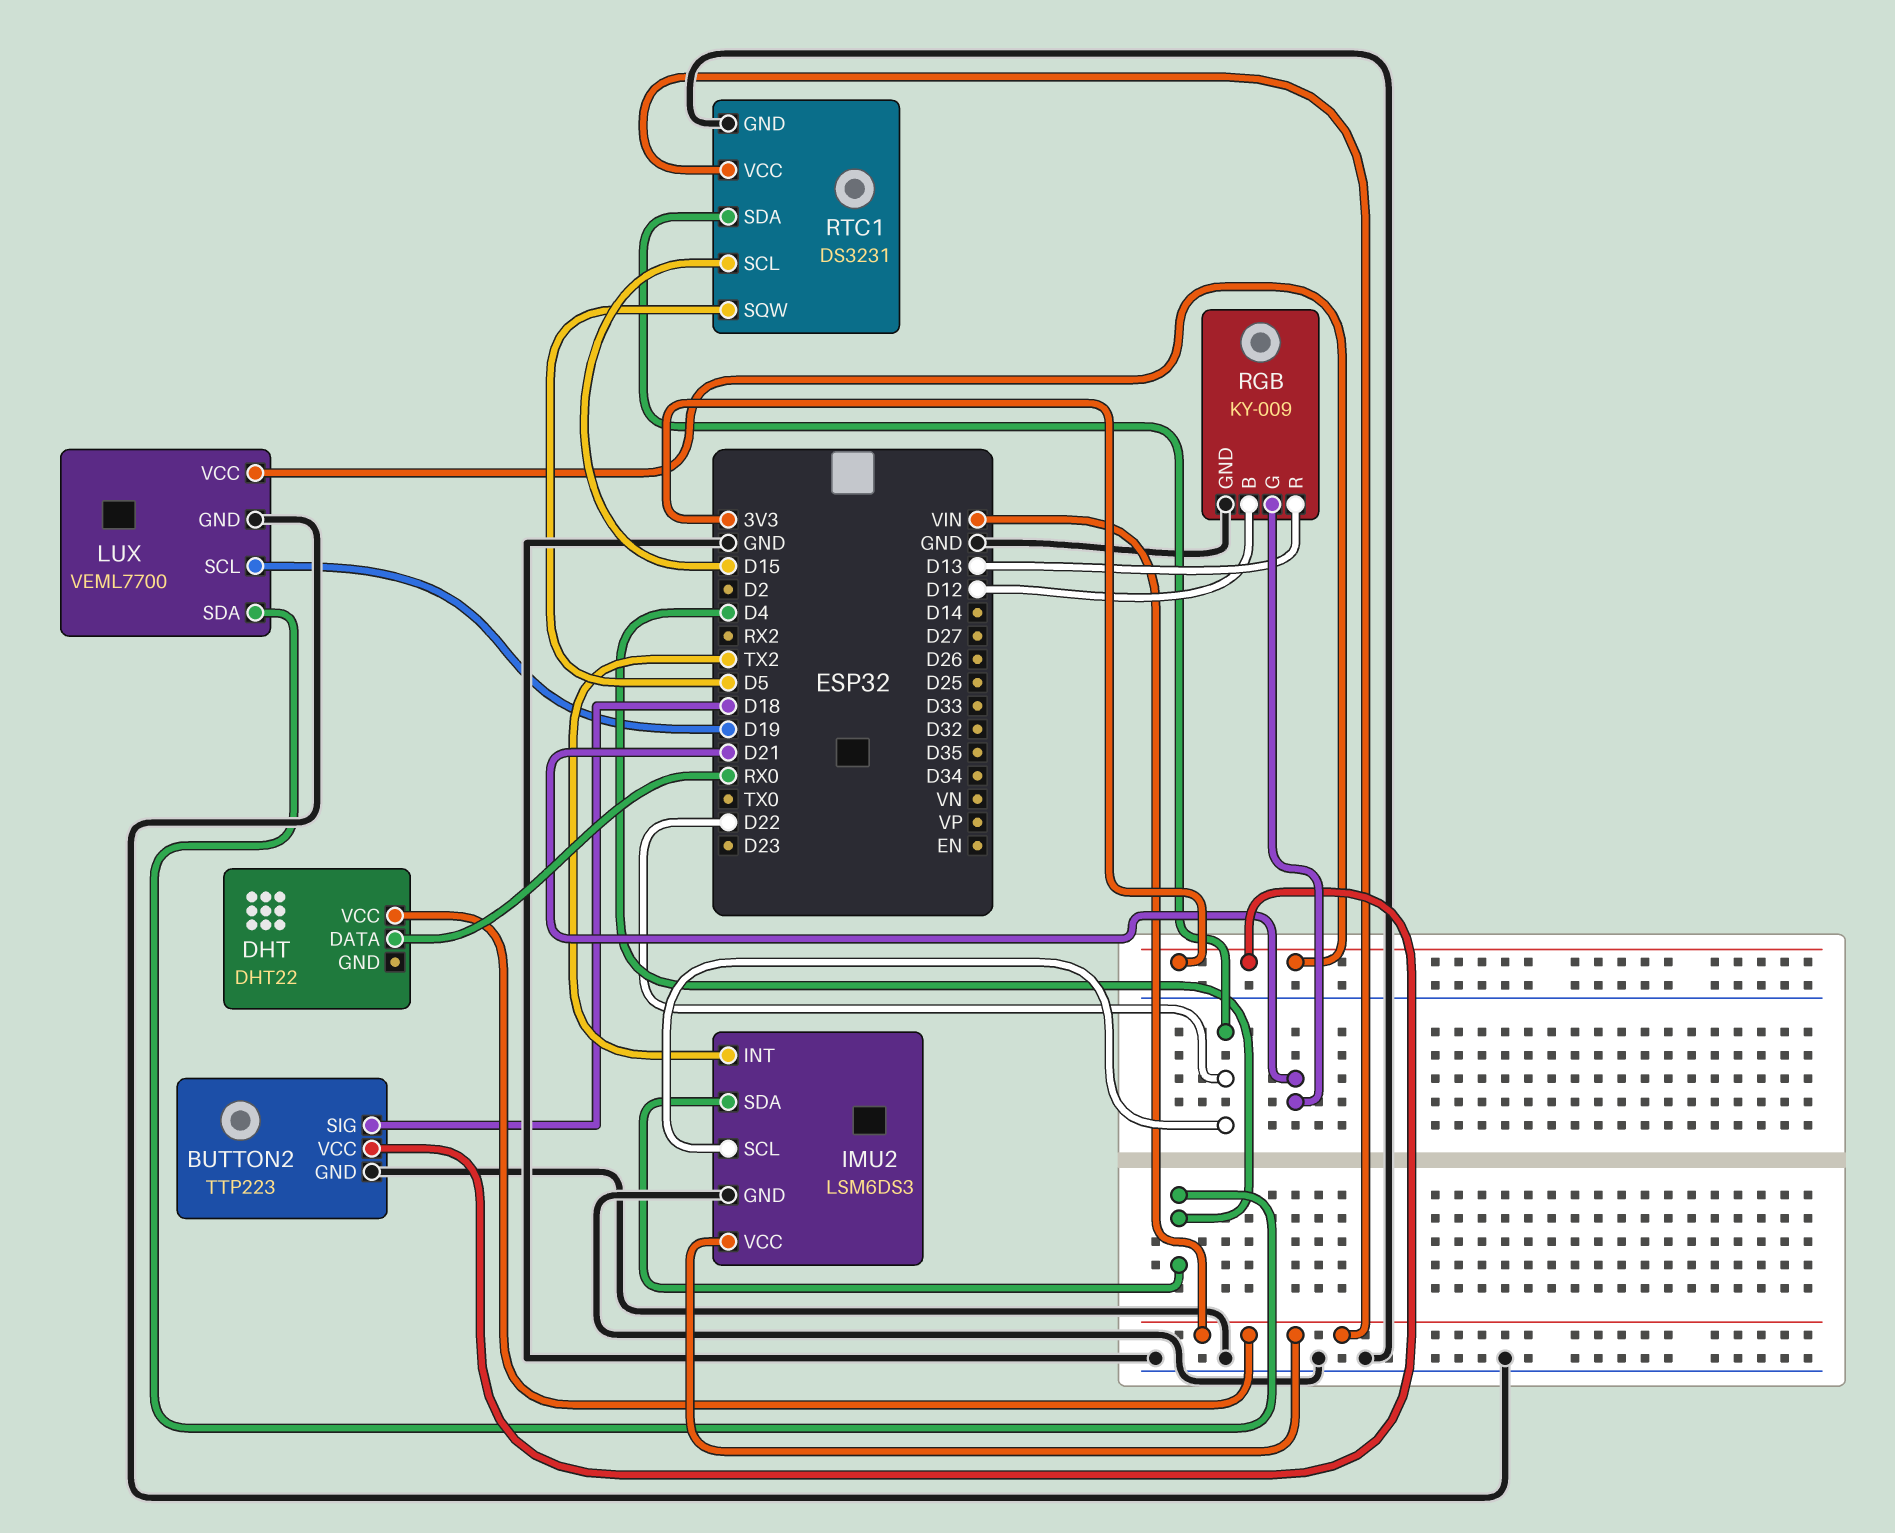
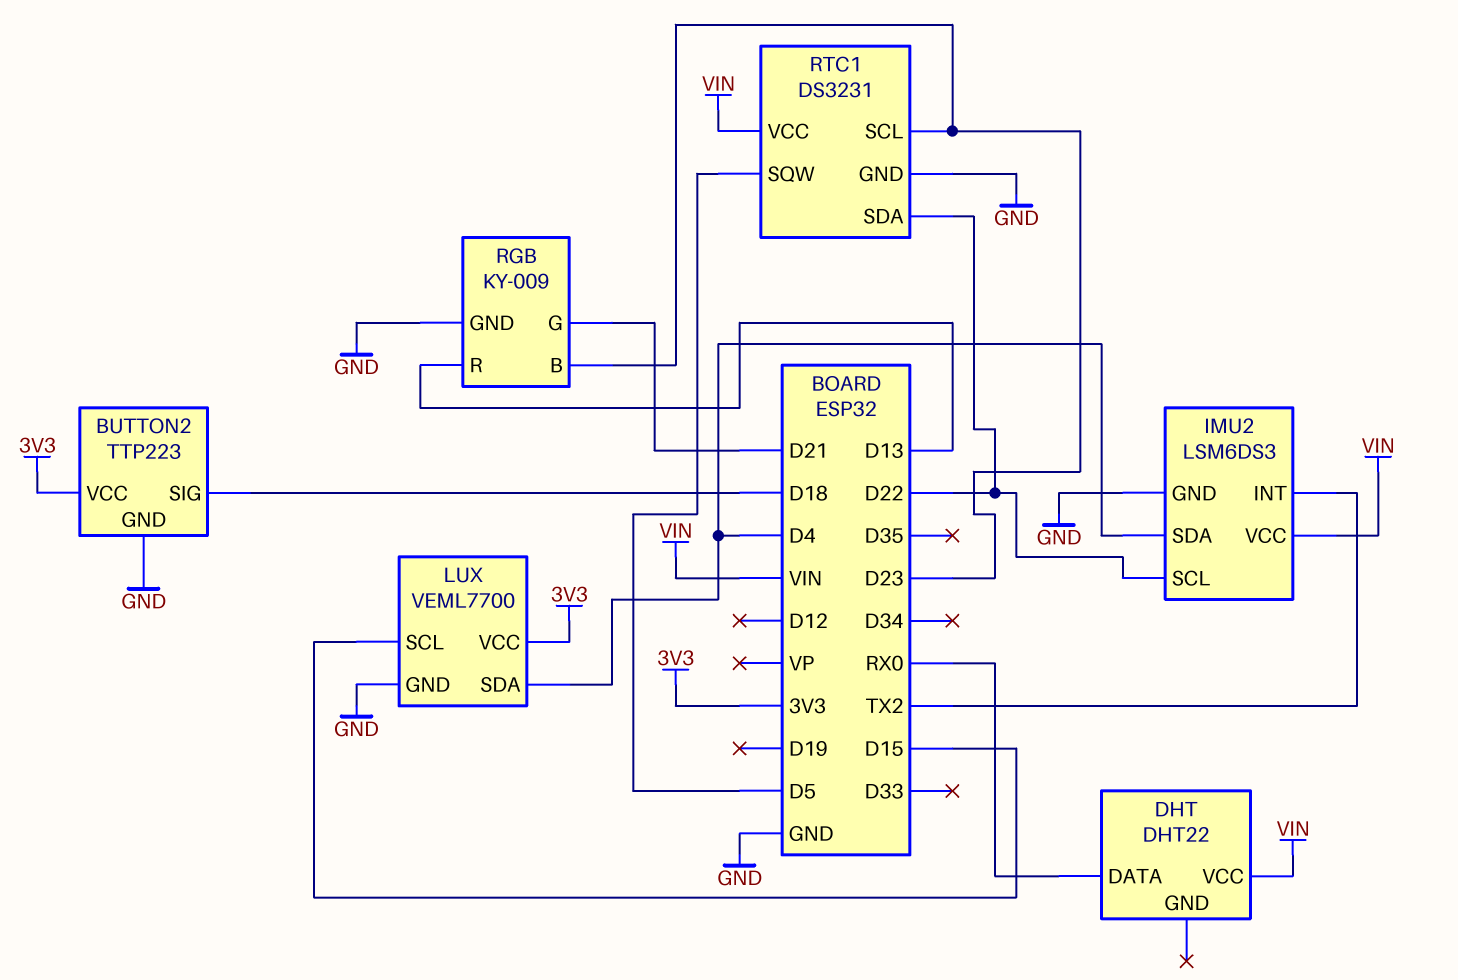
LUX pin SCL: D19 -> D15
RGB pin B: D12 -> D23
RTC1 pin SCL: D15 -> D23

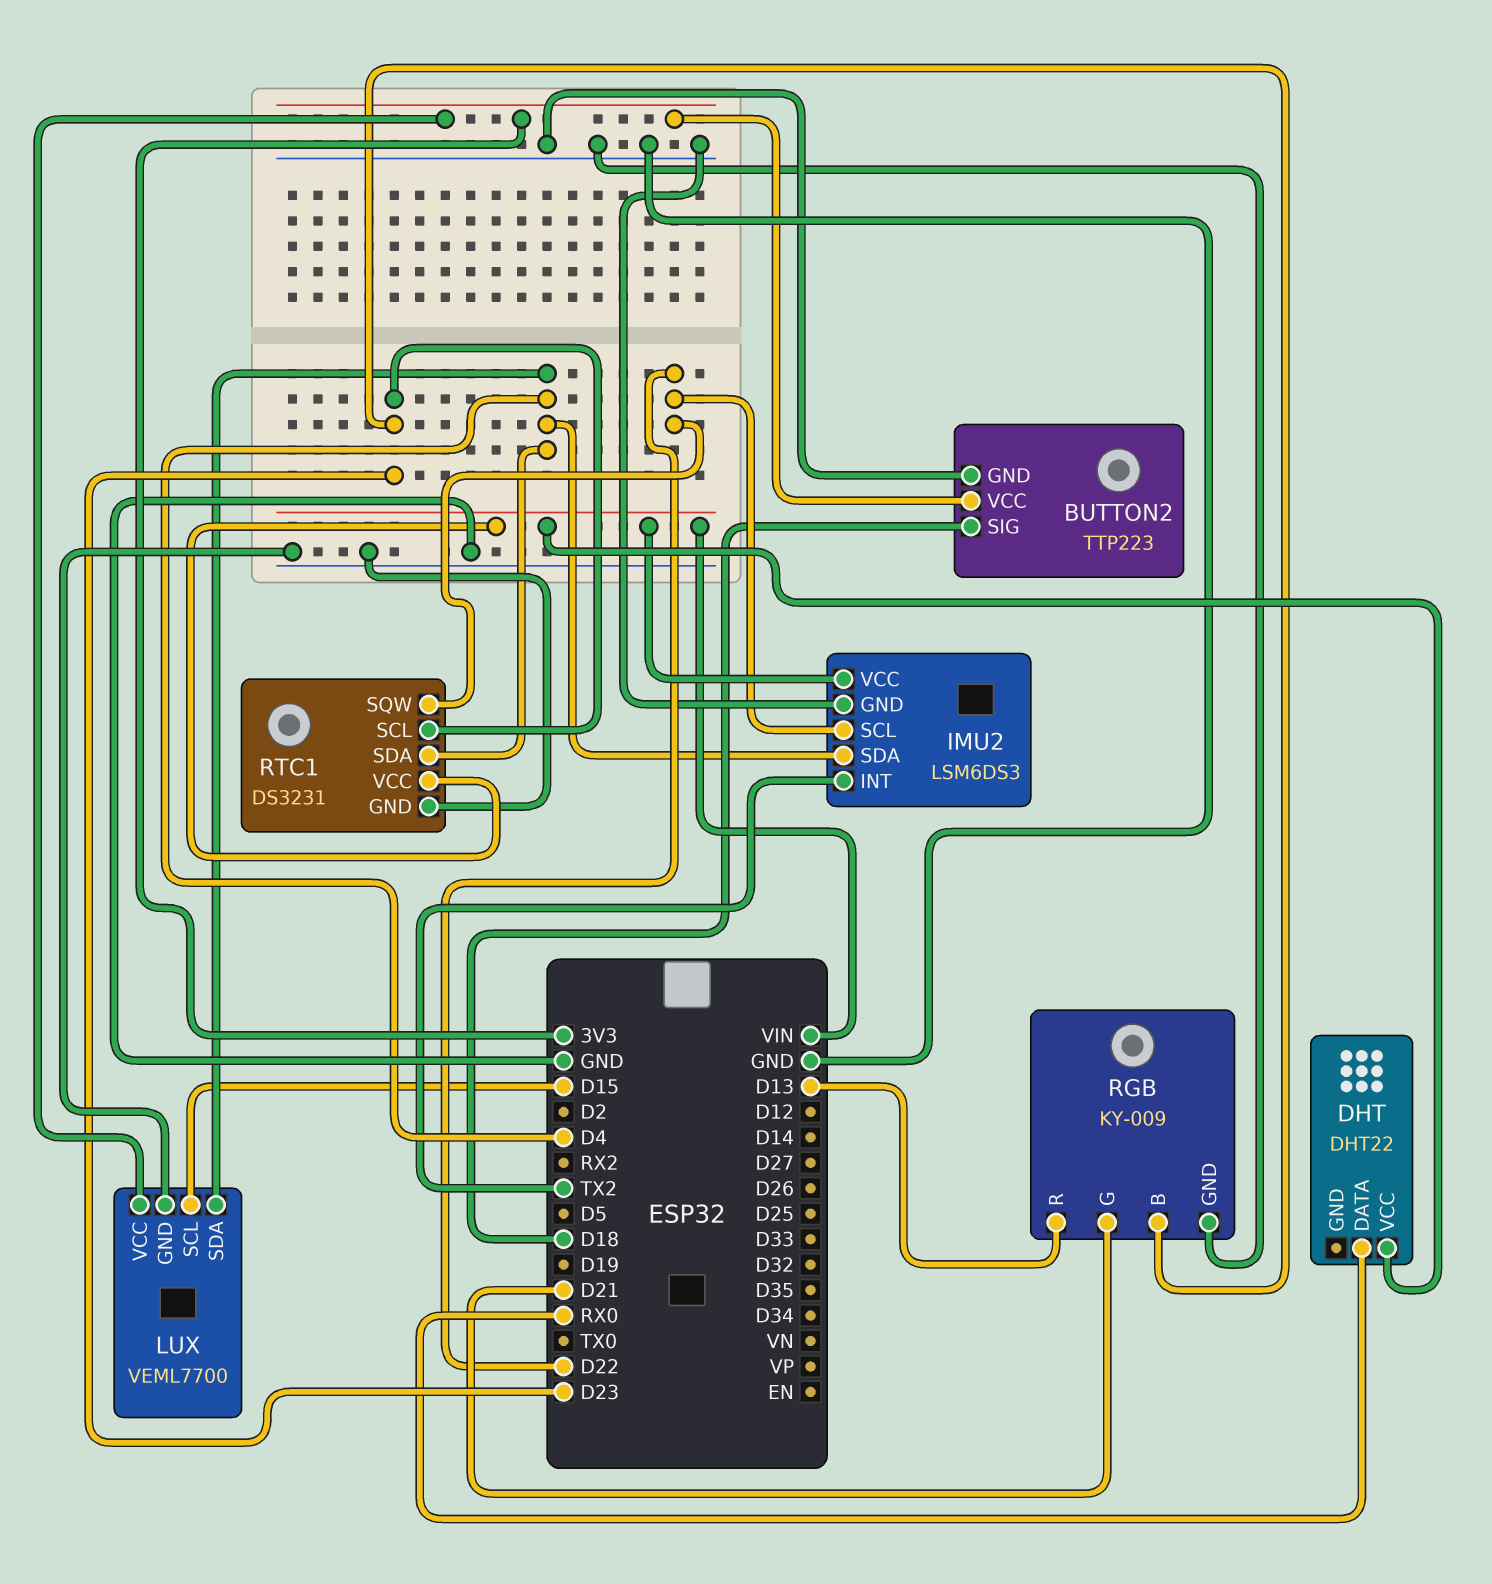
RTC1 pin SDA: D22 -> D4
RTC1 pin SQW: D5 -> D22

